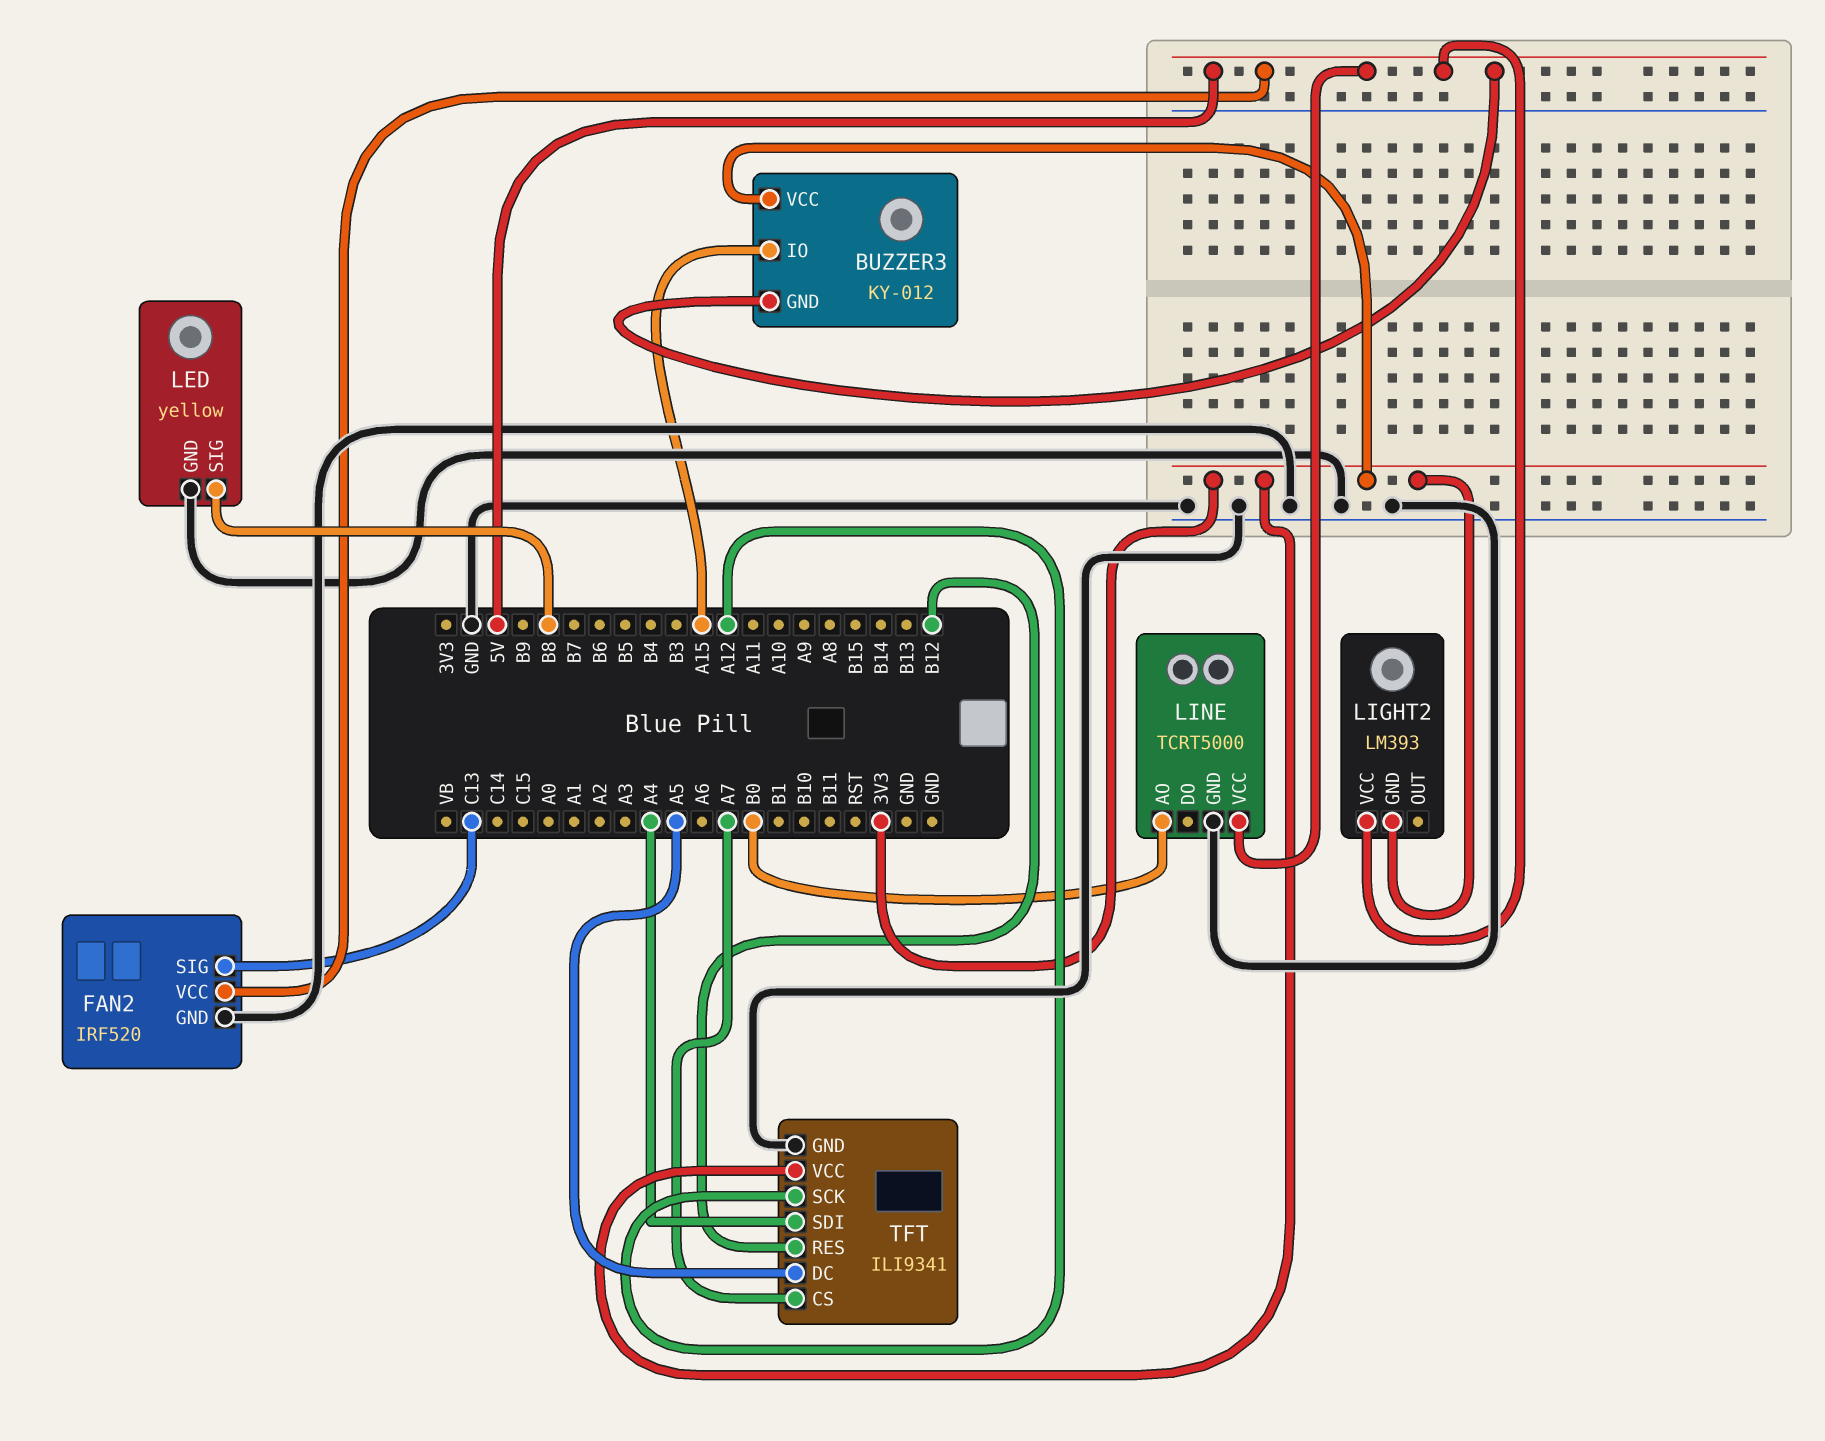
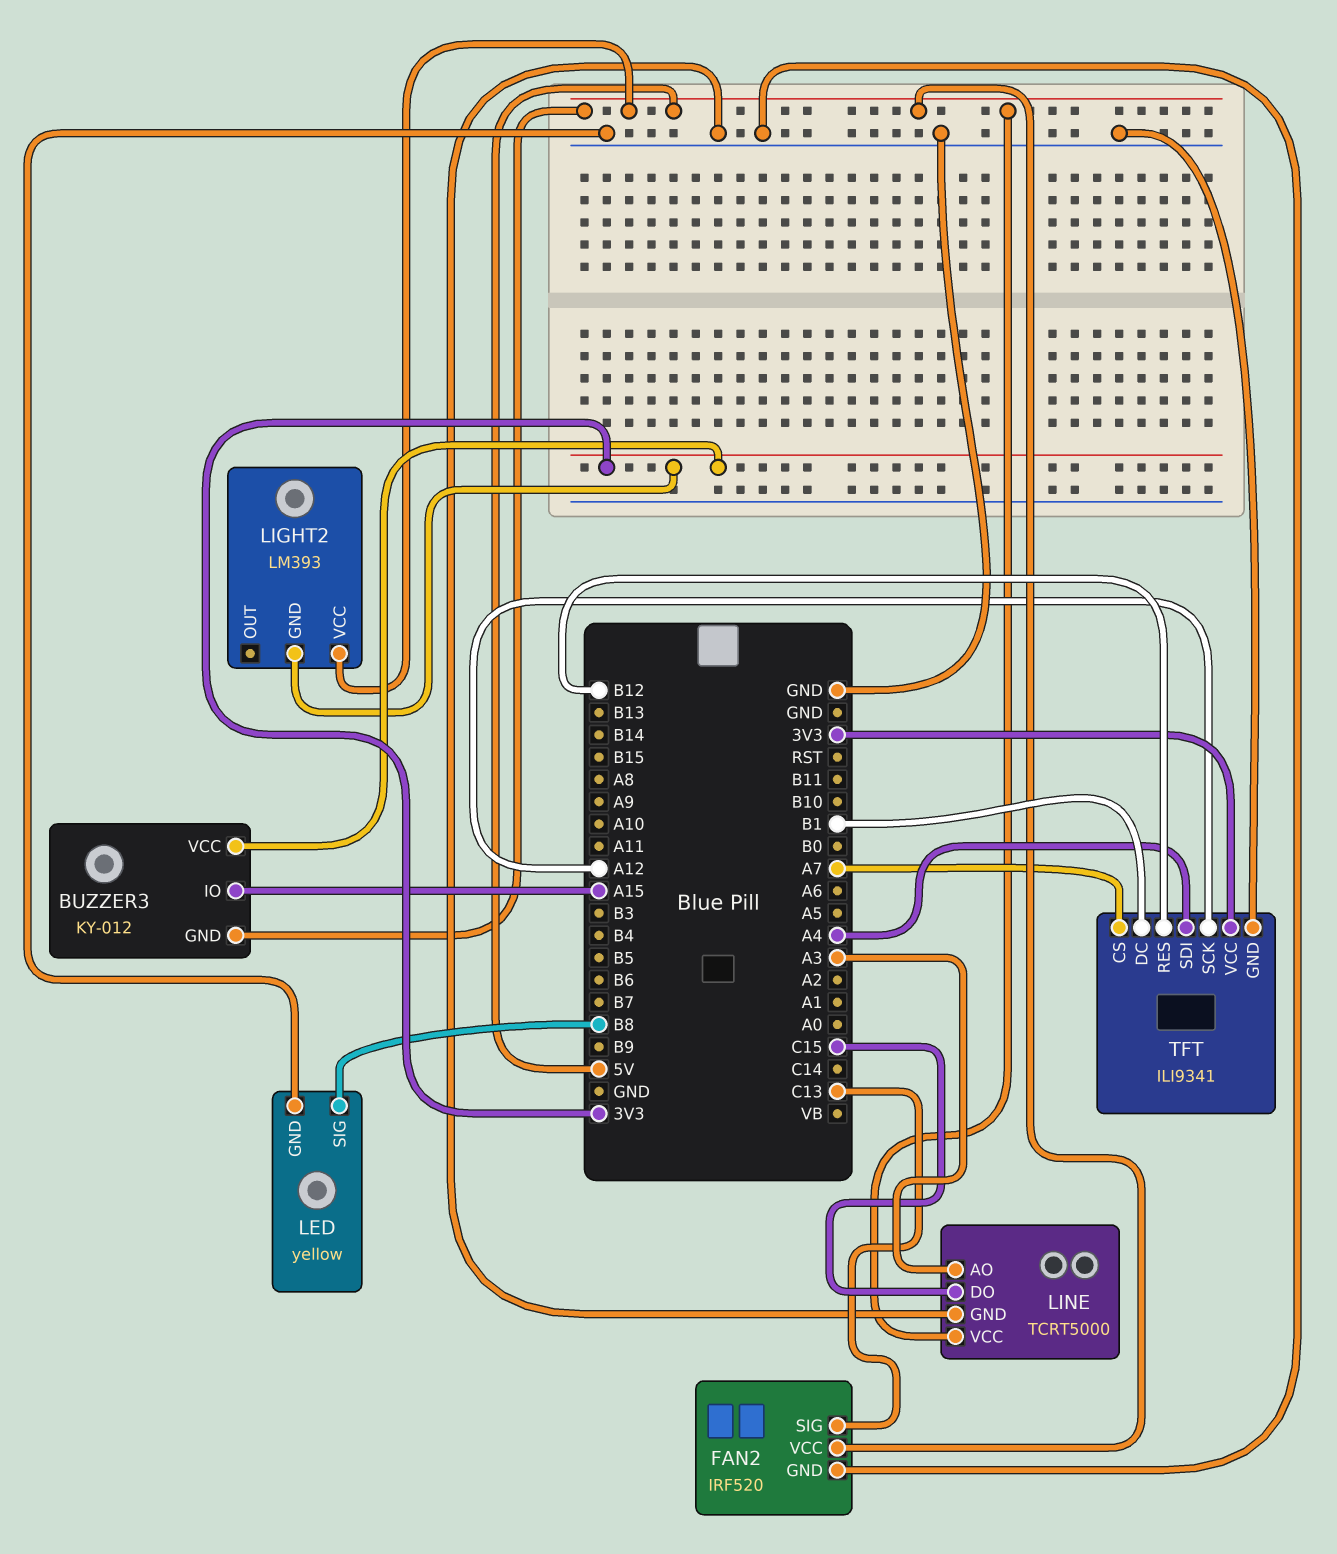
LINE pin AO: B0 -> A3
LINE pin DO: none -> C15
TFT pin DC: A5 -> B1

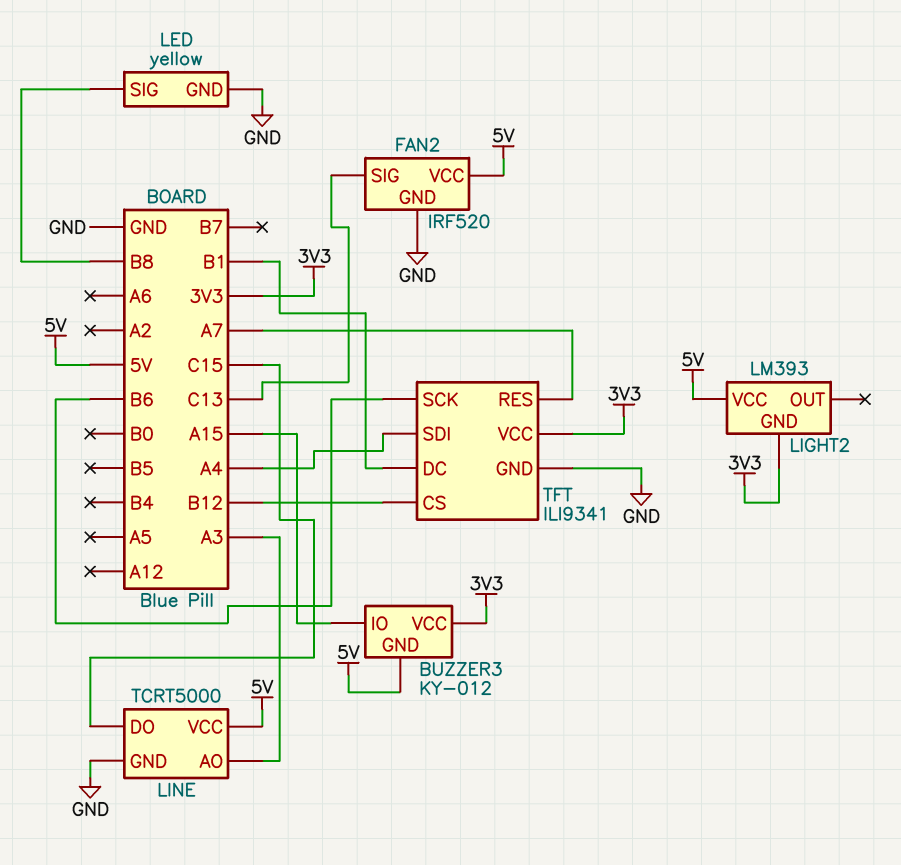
TFT pin CS: A7 -> B12
TFT pin RES: B12 -> A7
TFT pin SCK: A12 -> B6

